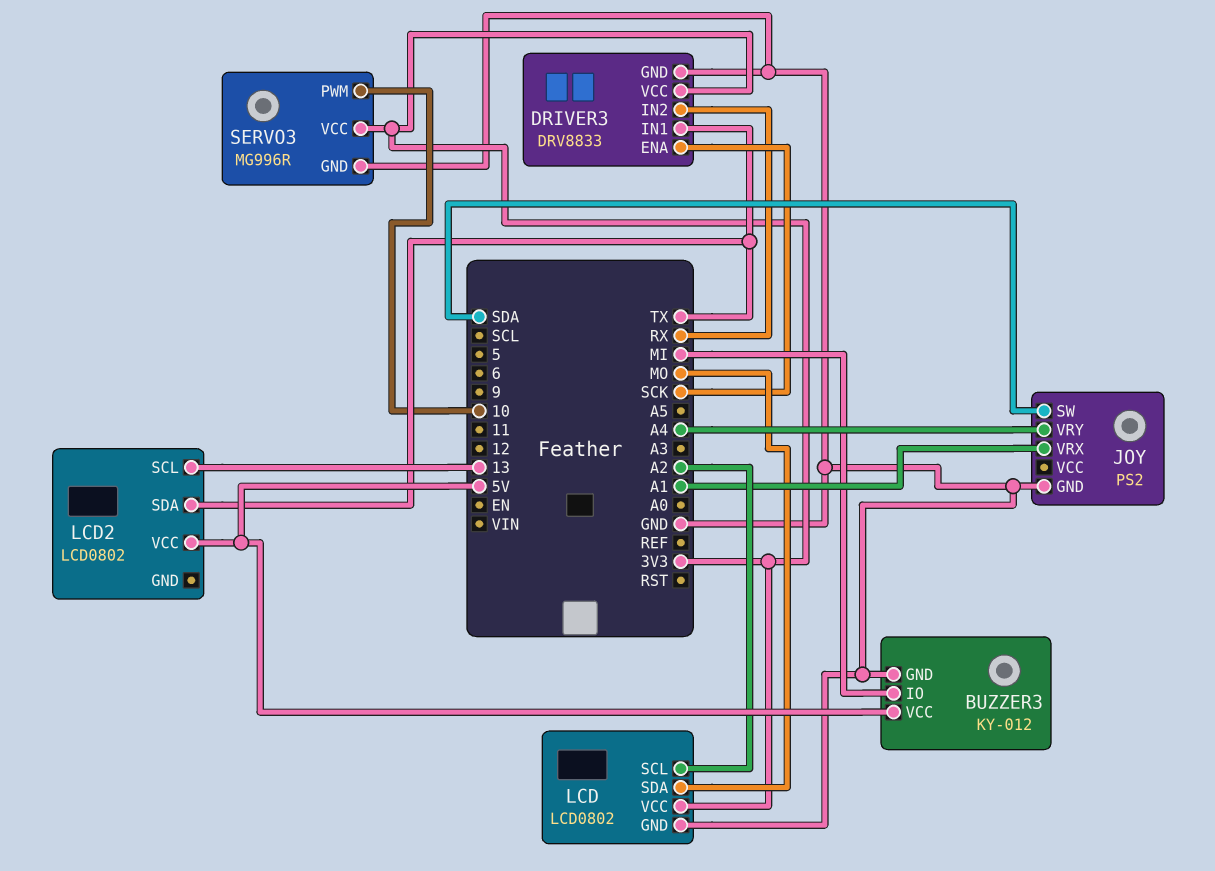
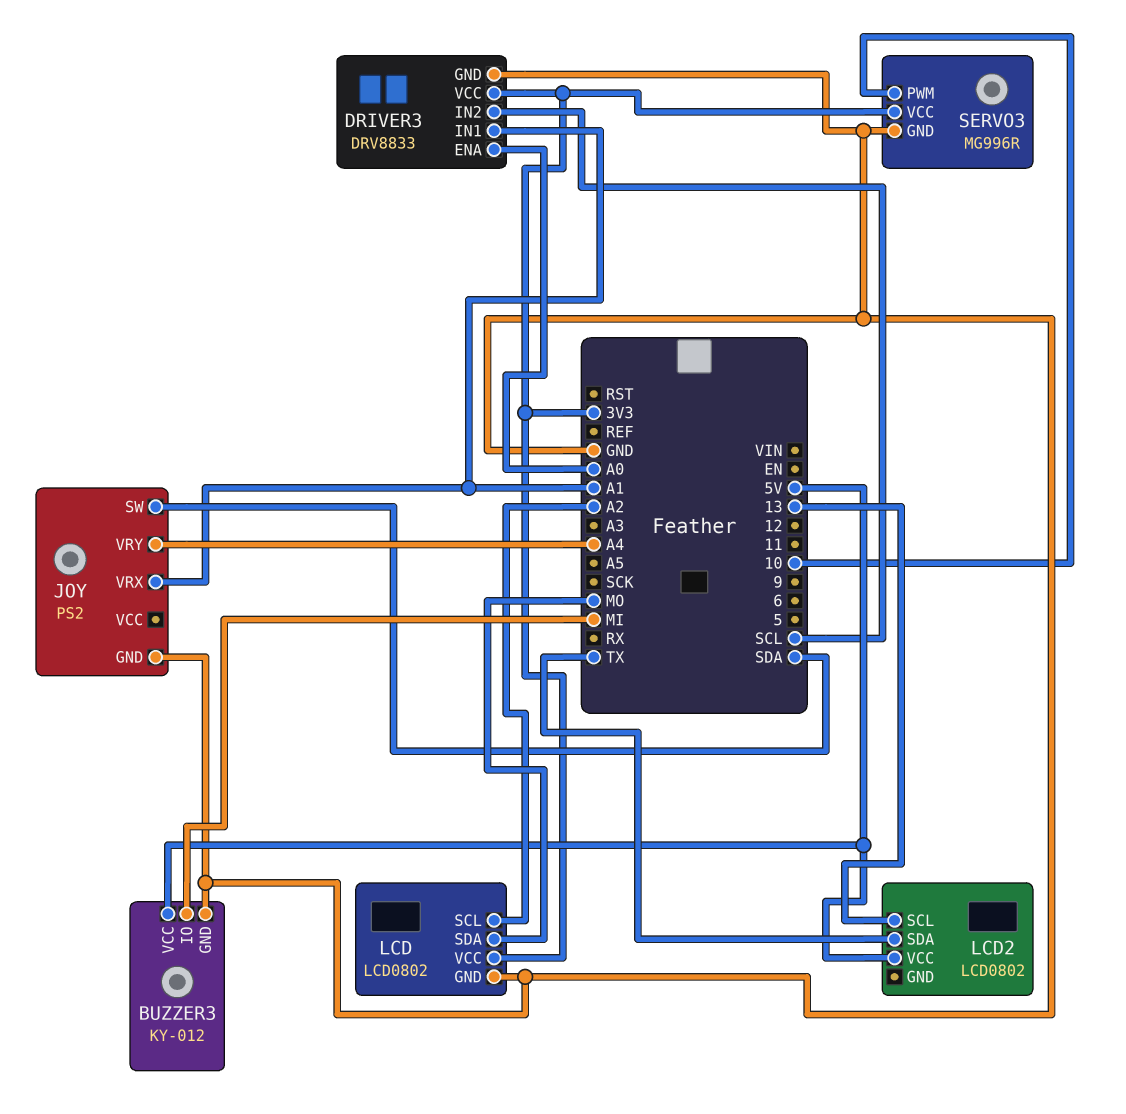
DRIVER3 pin ENA: SCK -> A0
DRIVER3 pin IN1: TX -> A1
DRIVER3 pin IN2: RX -> SCL

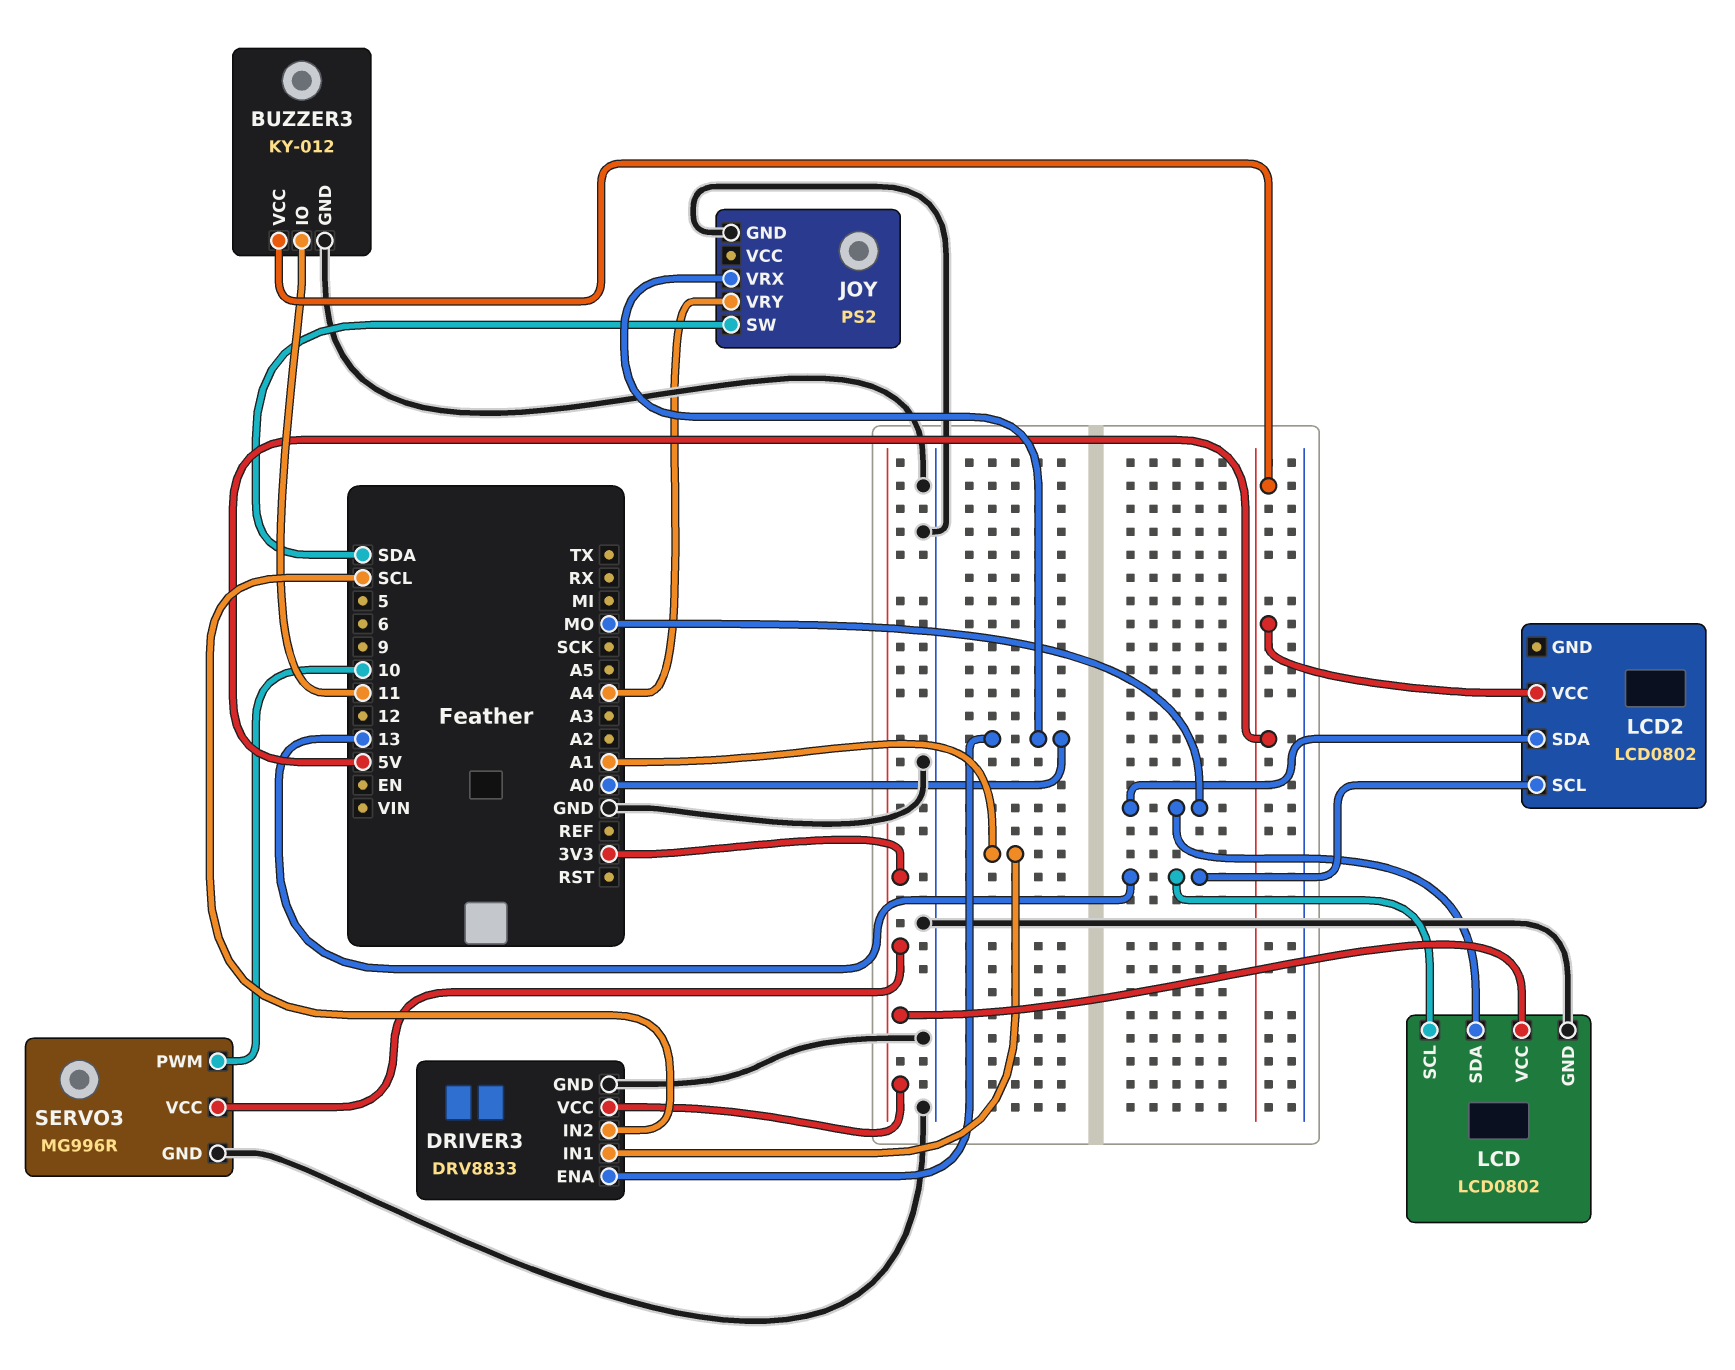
BUZZER3 pin IO: MI -> 11
JOY pin VRX: A1 -> A0
LCD pin SCL: A2 -> 13
LCD2 pin SDA: TX -> MO

